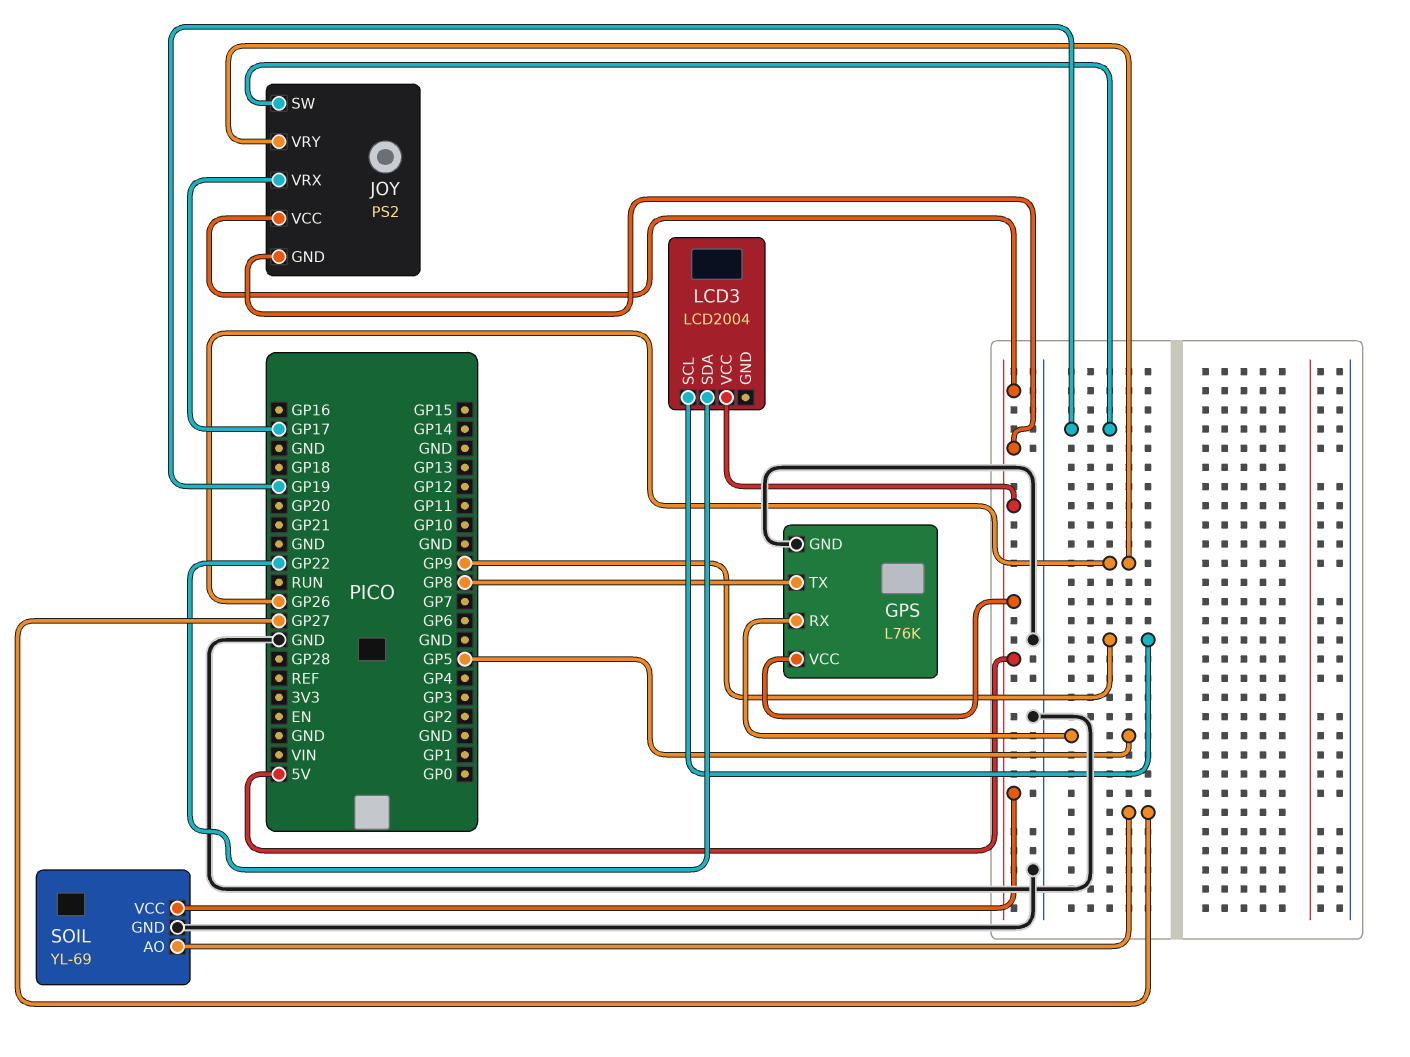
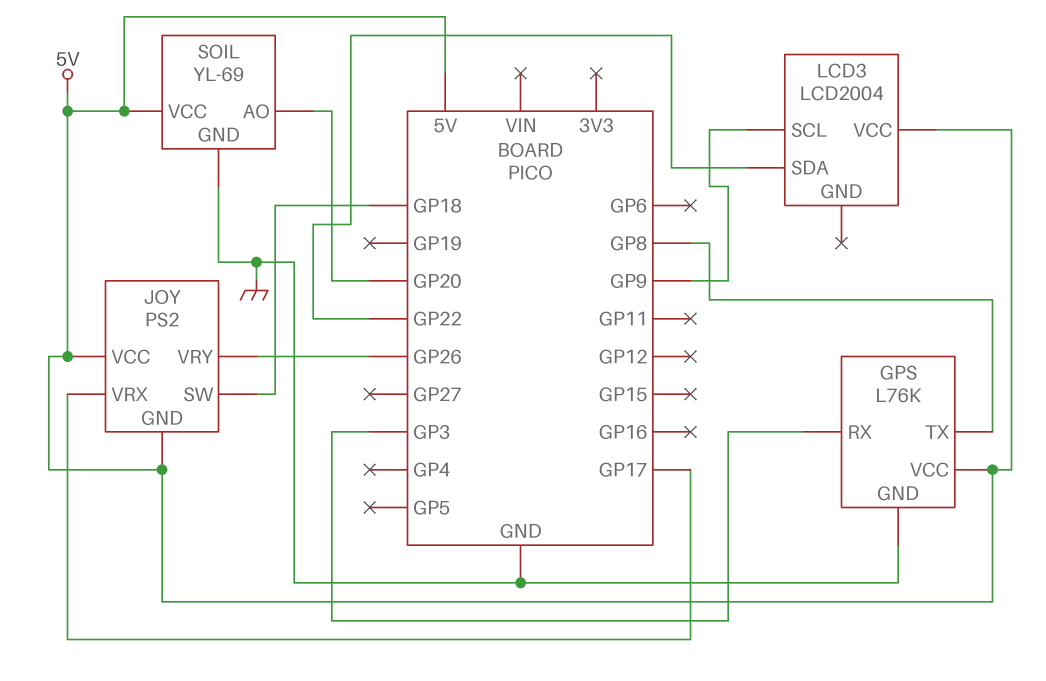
GPS pin RX: GP5 -> GP3
JOY pin SW: GP19 -> GP18
SOIL pin AO: GP27 -> GP20

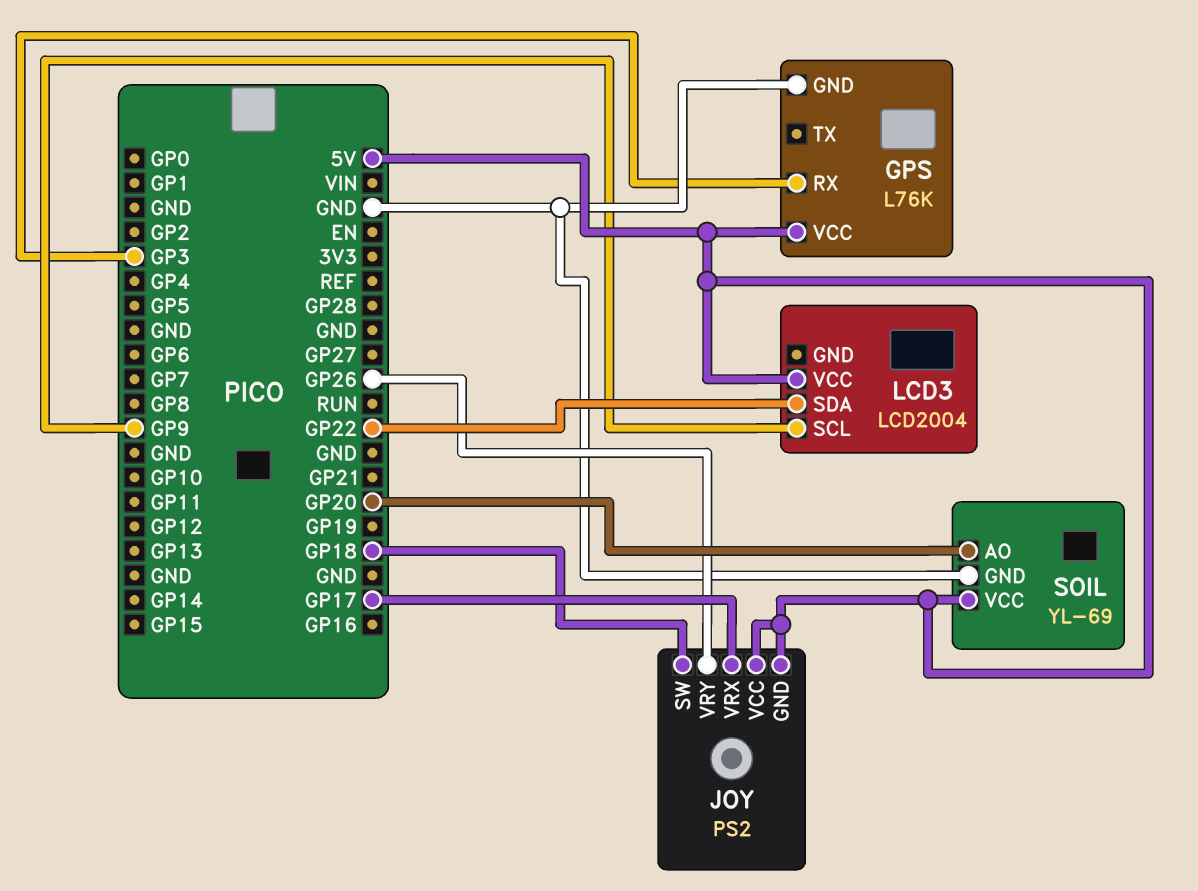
GPS pin TX: GP8 -> none

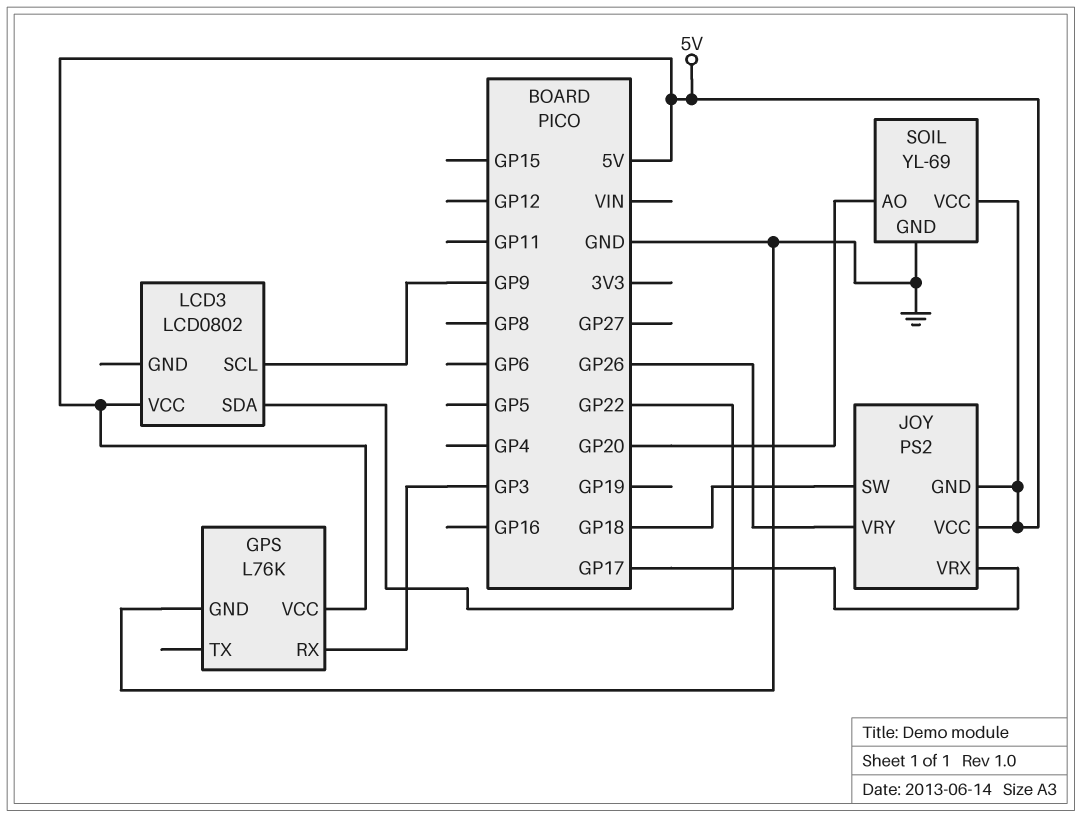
LCD3: LCD2004 -> LCD0802

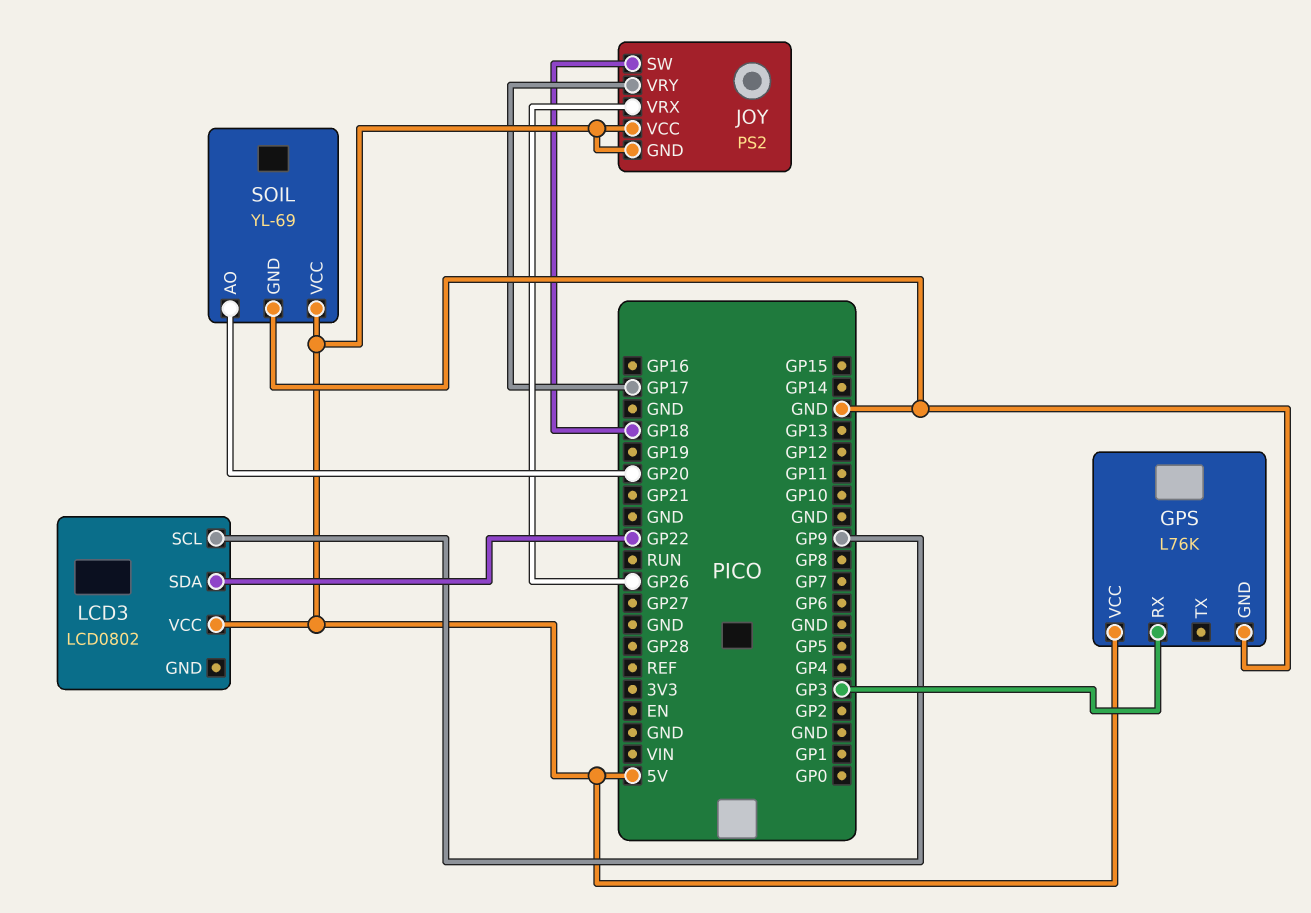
JOY pin VRX: GP17 -> GP26
JOY pin VRY: GP26 -> GP17

